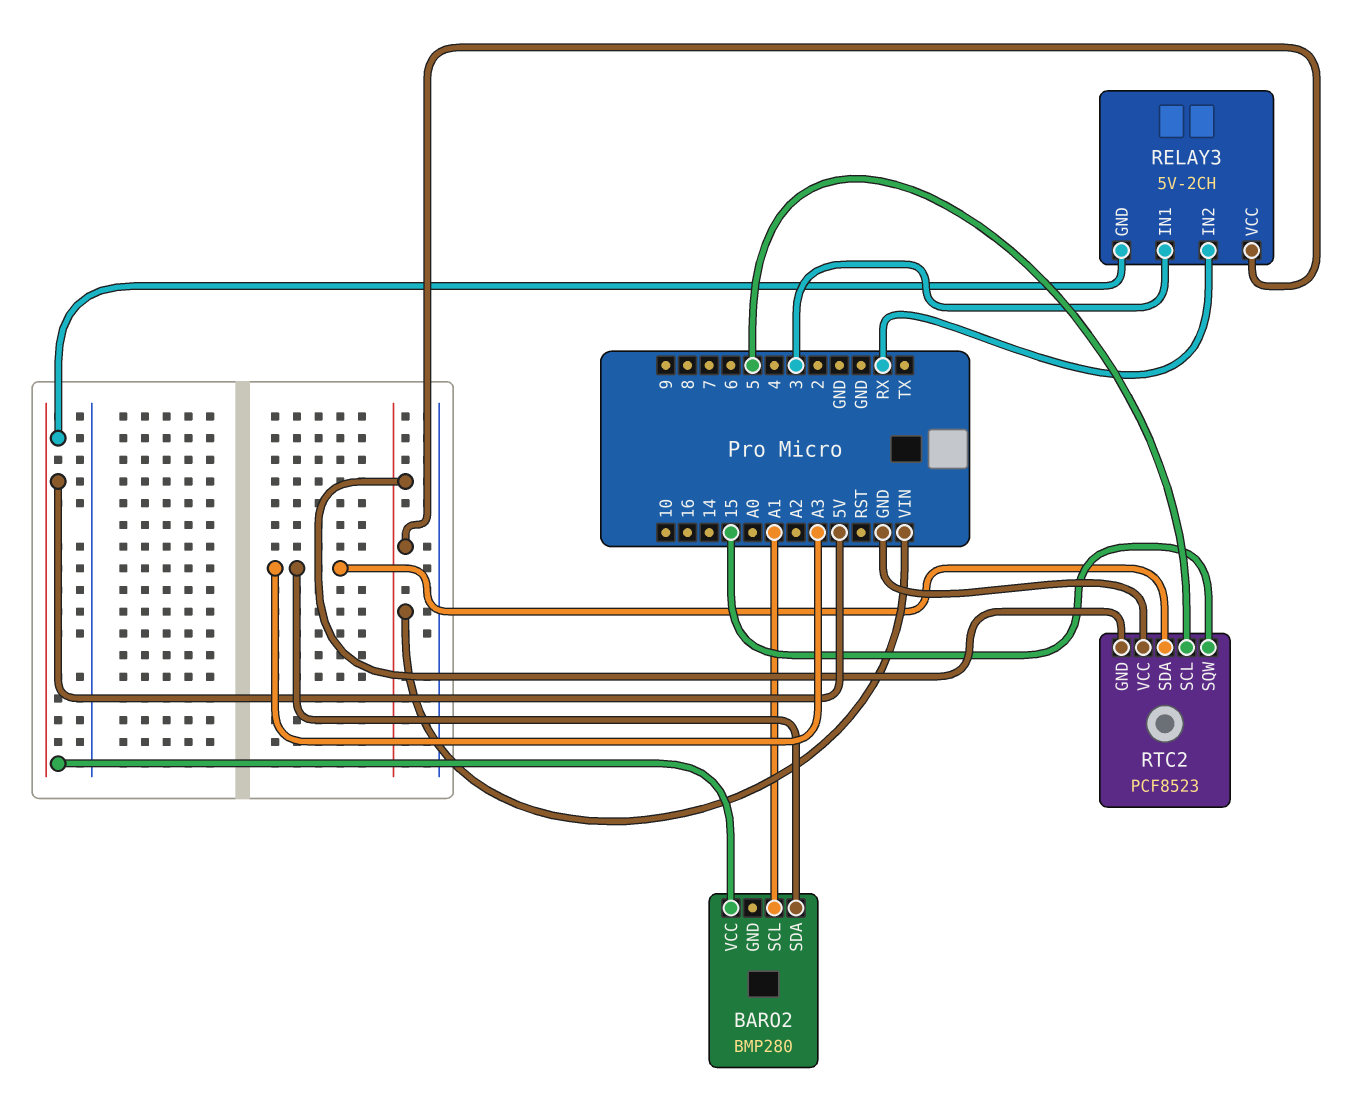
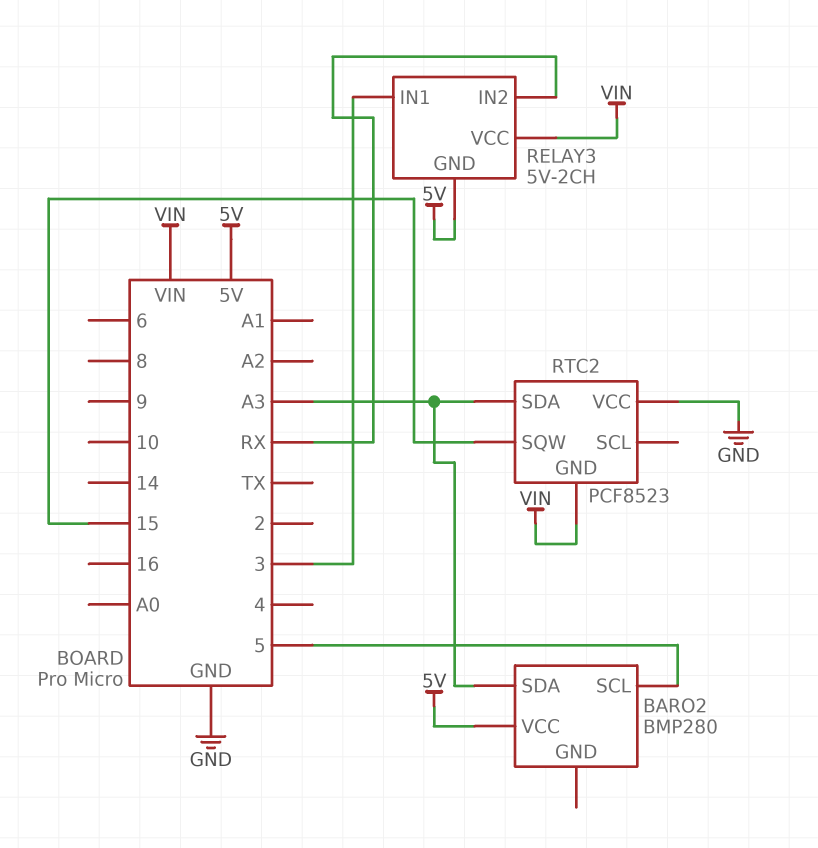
BARO2 pin SCL: A1 -> 5
RTC2 pin SCL: 5 -> none

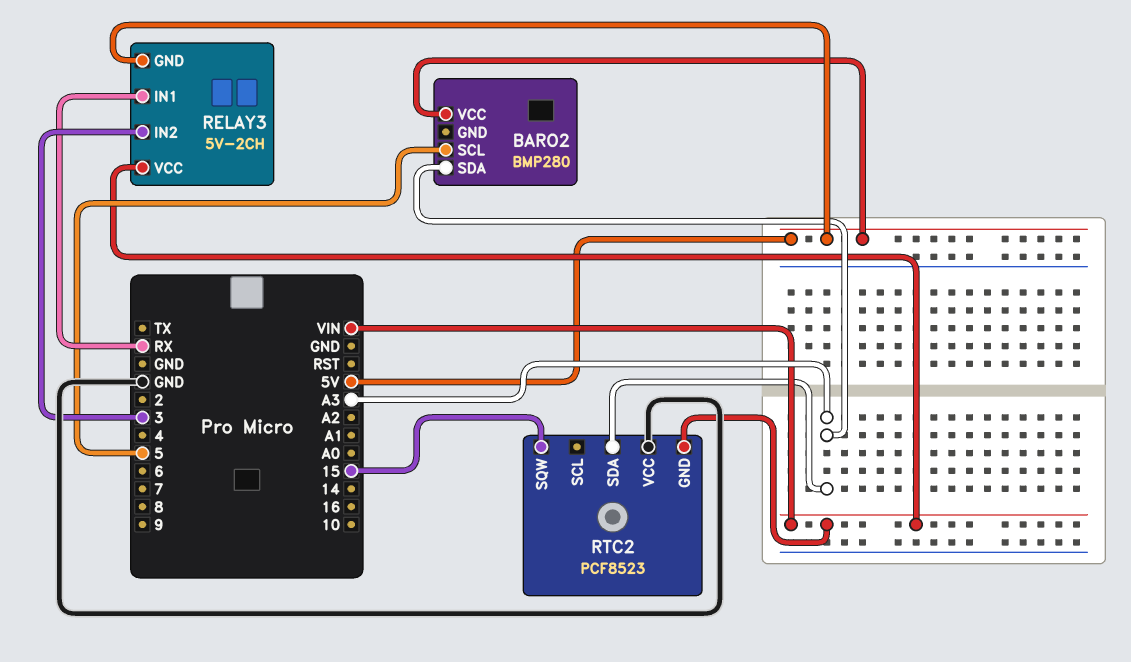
RELAY3 pin IN1: 3 -> RX
RELAY3 pin IN2: RX -> 3

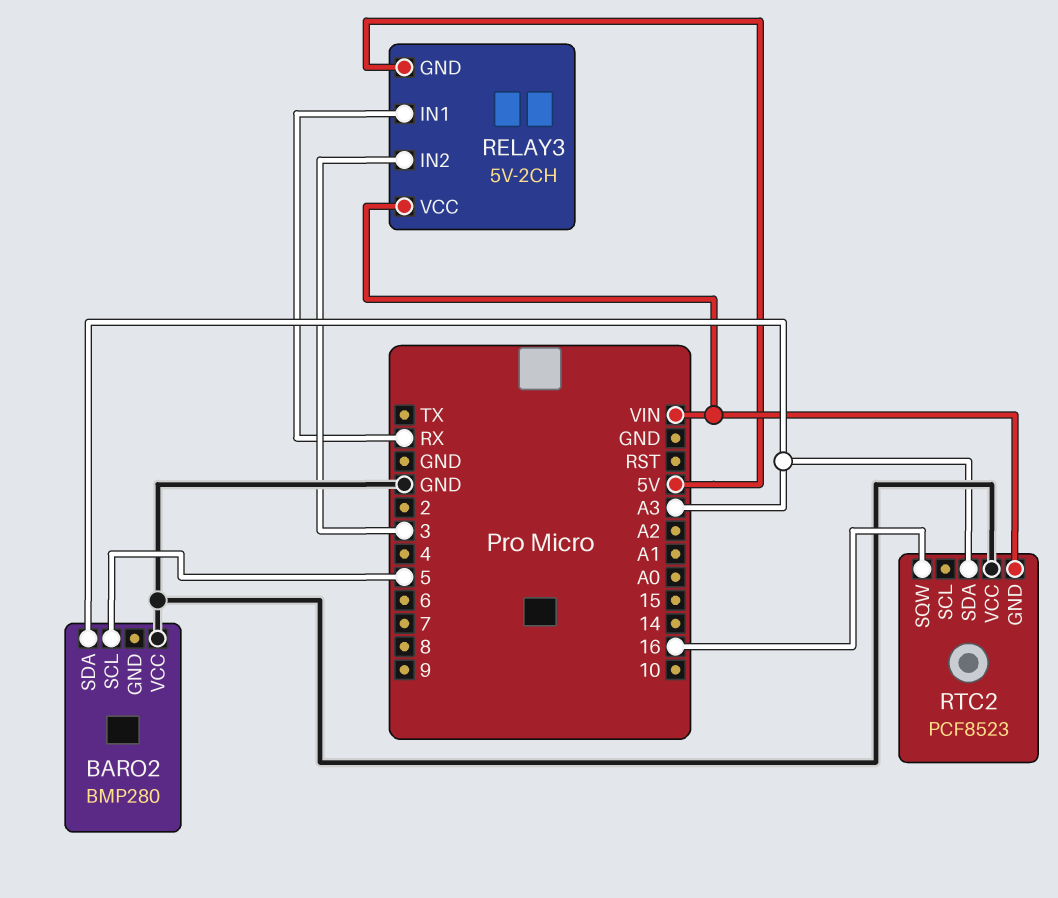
BARO2 pin VCC: 5V -> GND
RTC2 pin SQW: 15 -> 16

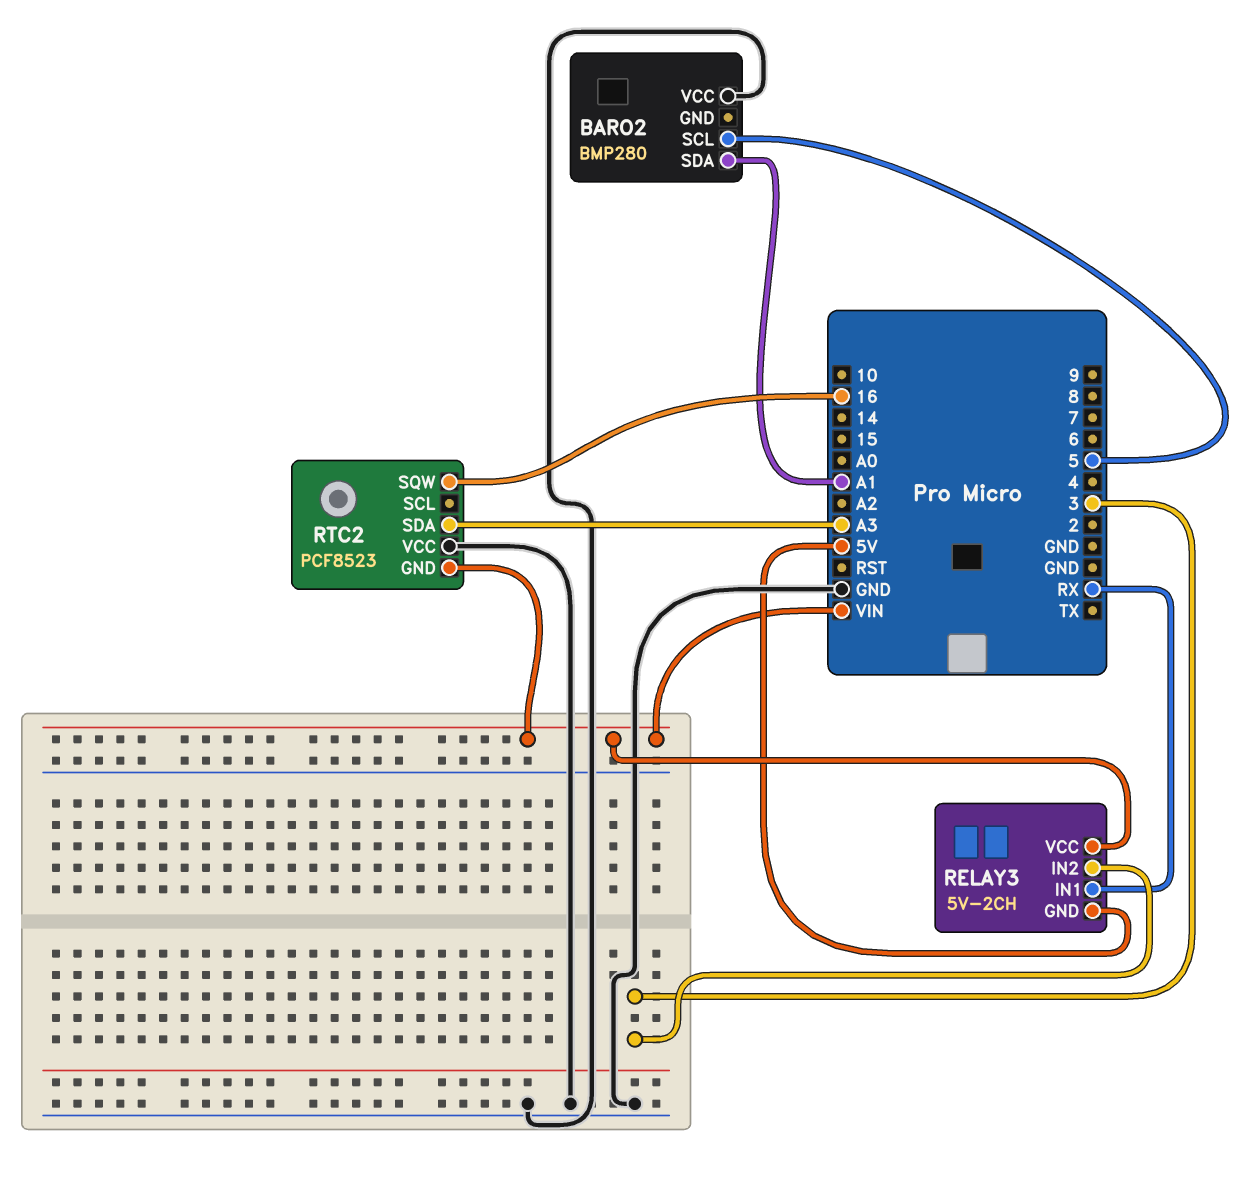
BARO2 pin SDA: A3 -> A1

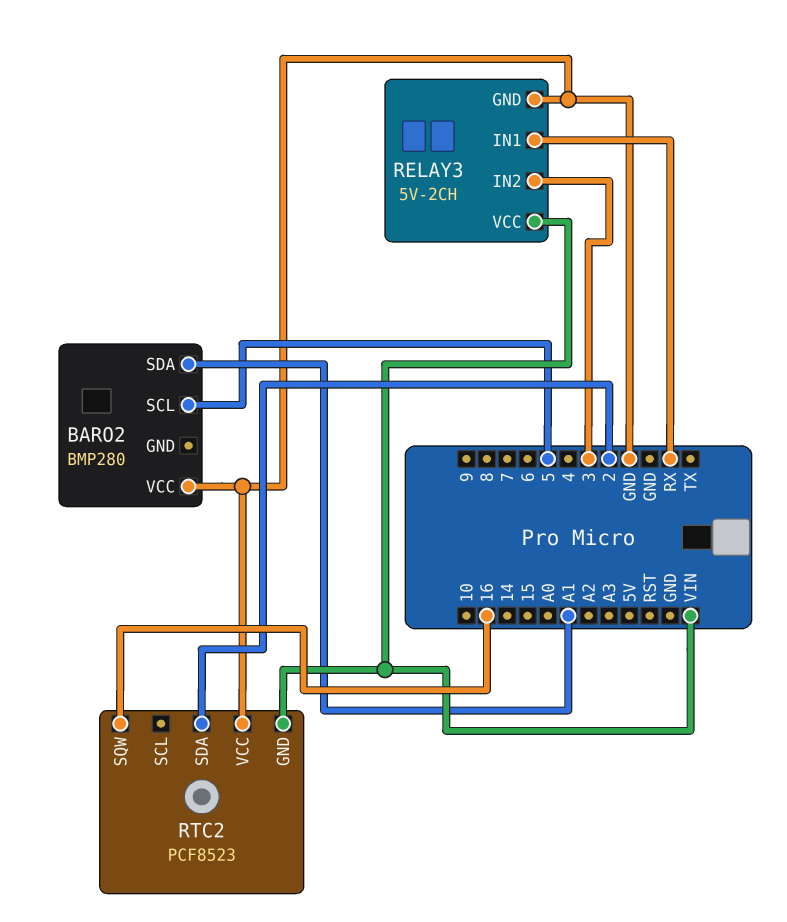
RELAY3 pin GND: 5V -> GND
RTC2 pin SDA: A3 -> 2

